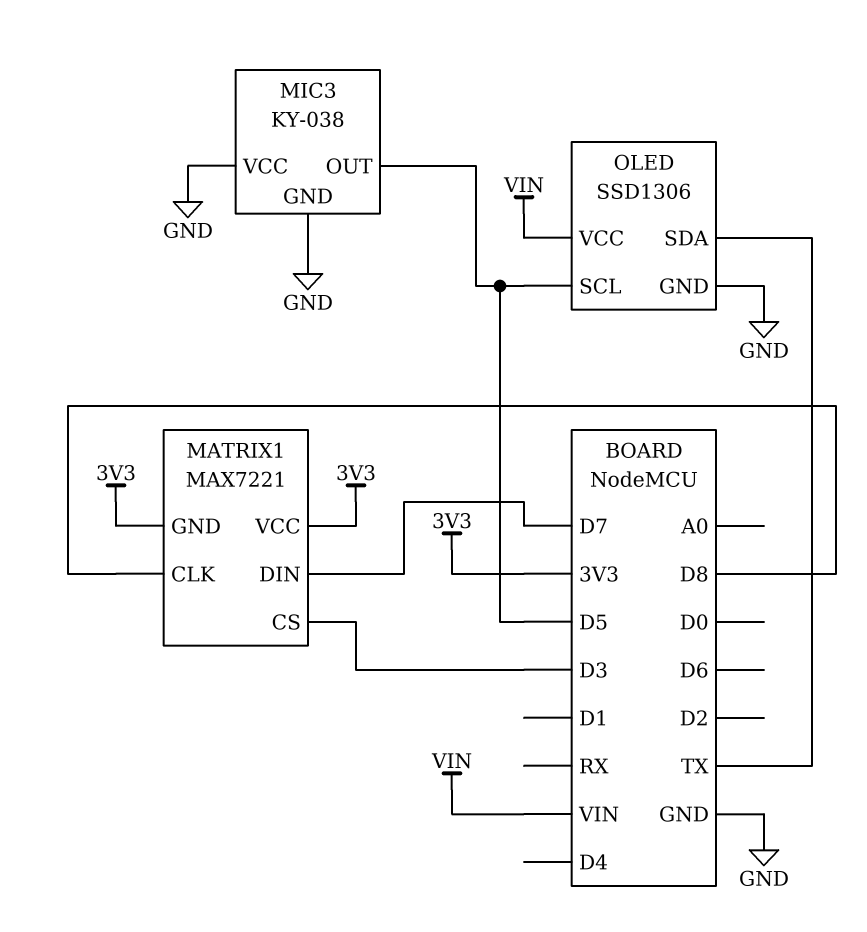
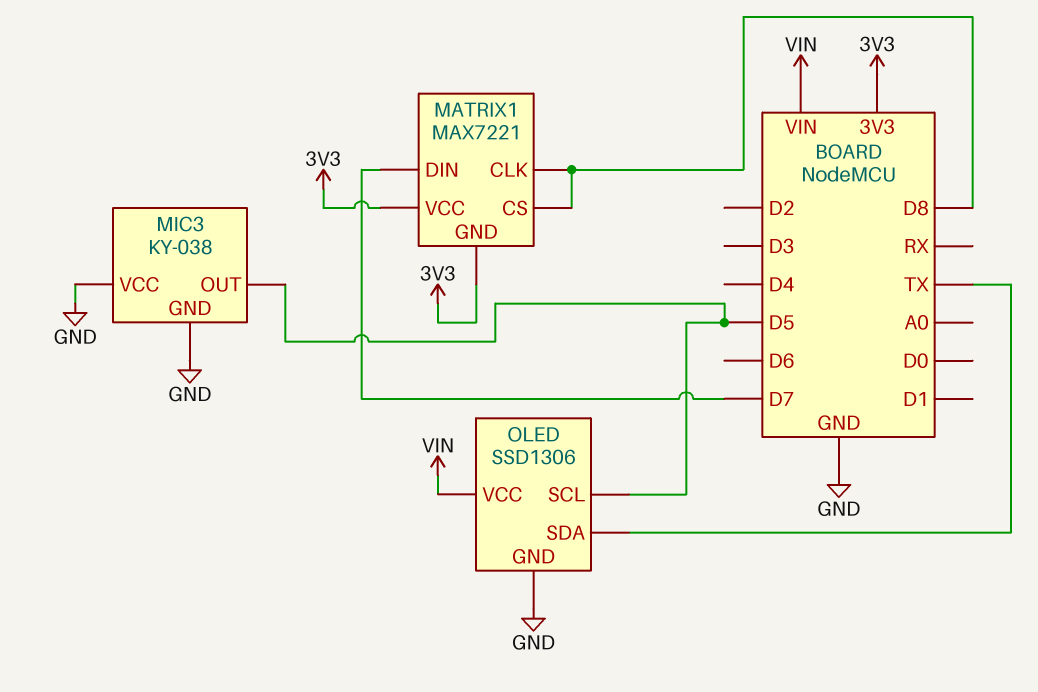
MATRIX1 pin CS: D3 -> D8

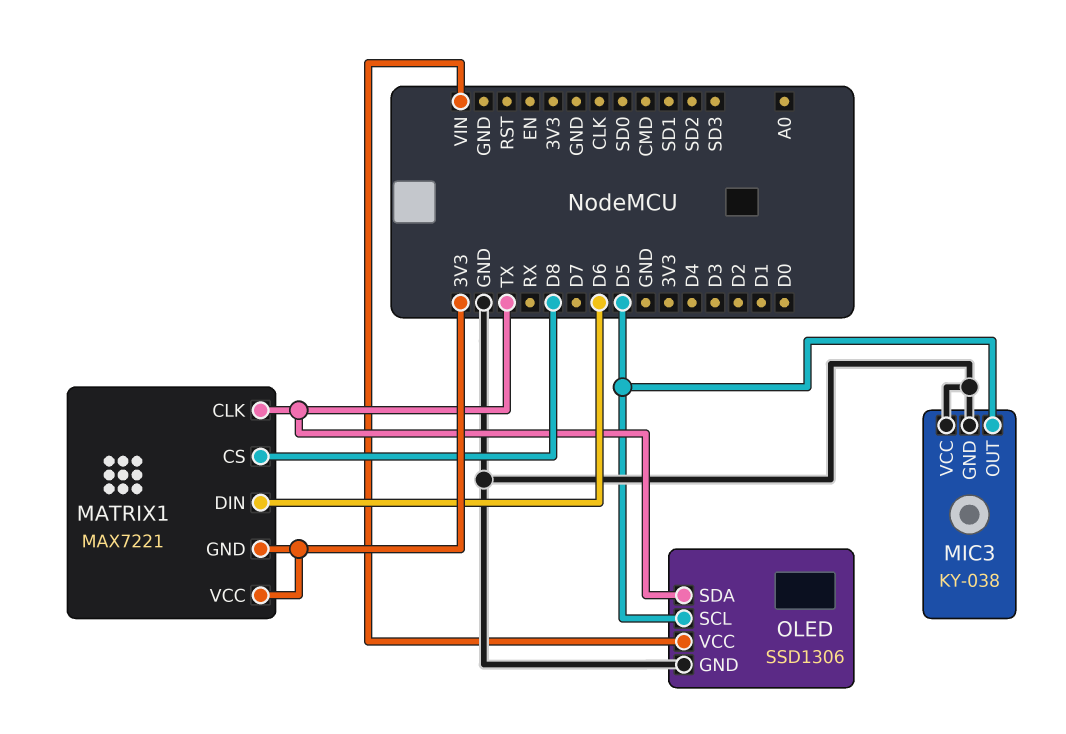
MATRIX1 pin CLK: D8 -> TX
MATRIX1 pin DIN: D7 -> D6

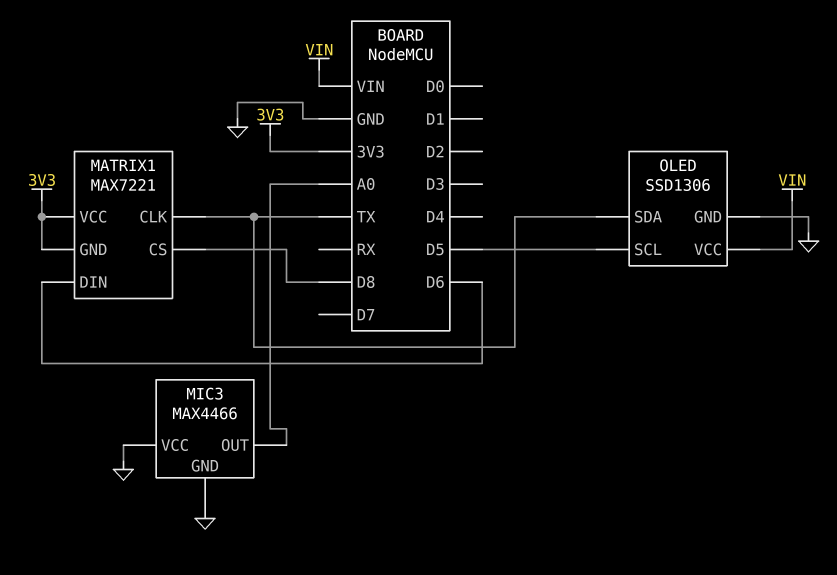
MIC3: KY-038 -> MAX4466
MIC3 pin OUT: D5 -> A0

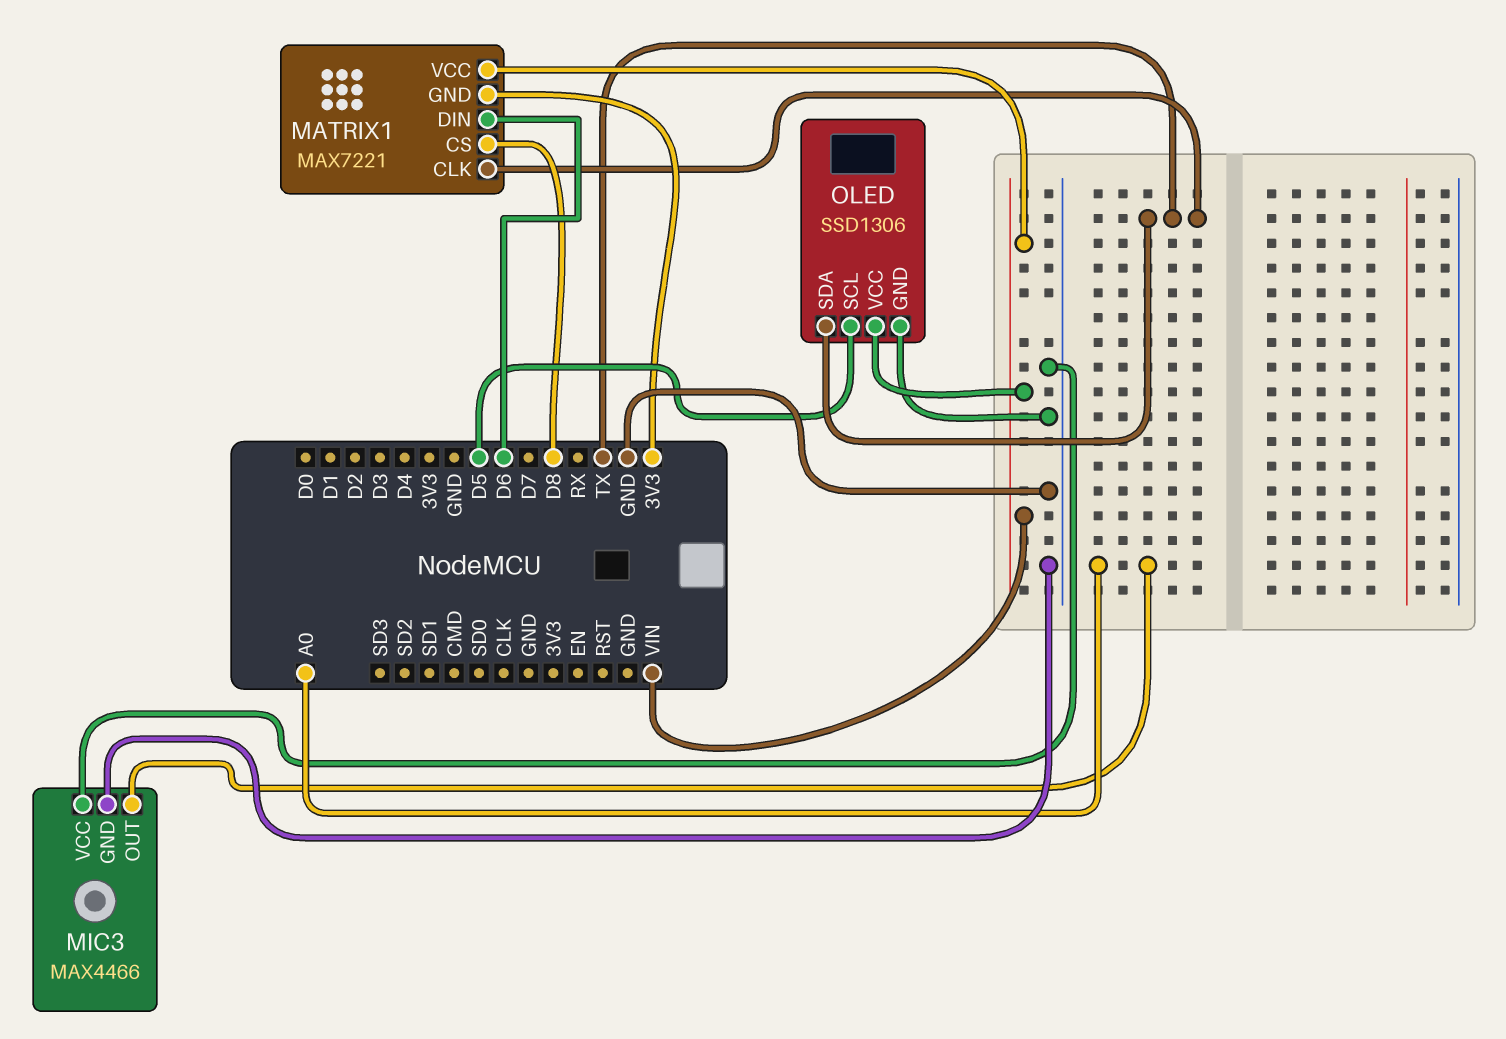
MATRIX1 pin VCC: 3V3 -> VIN

